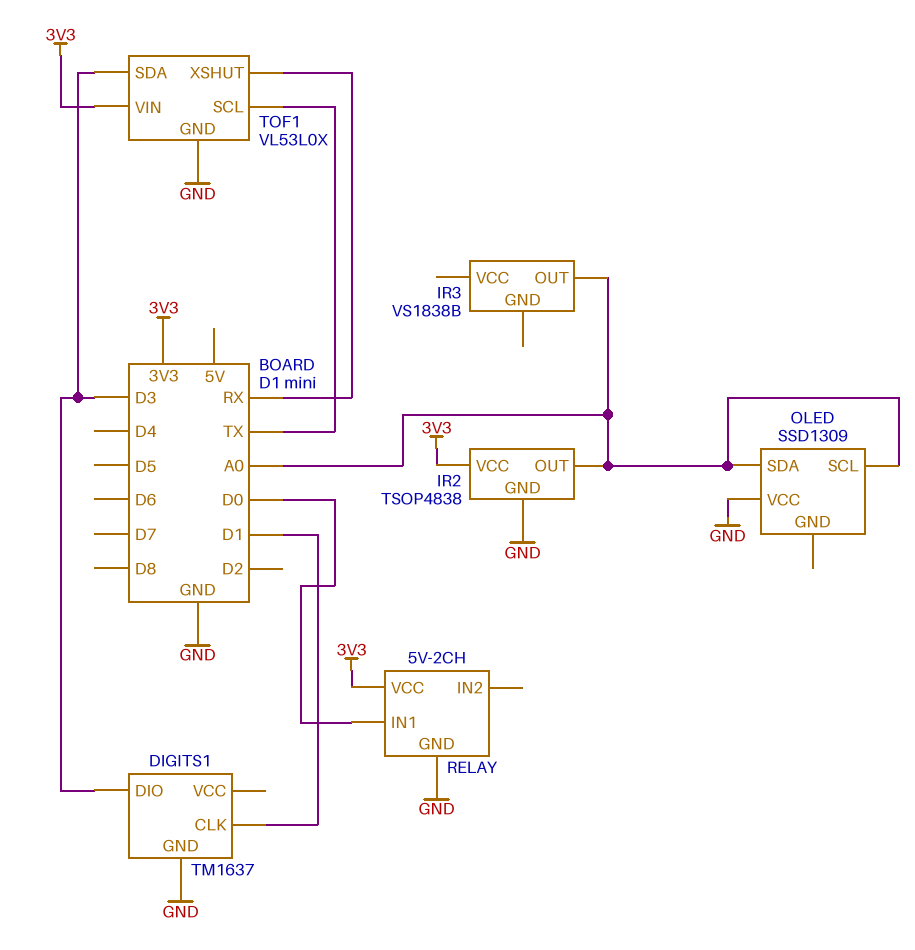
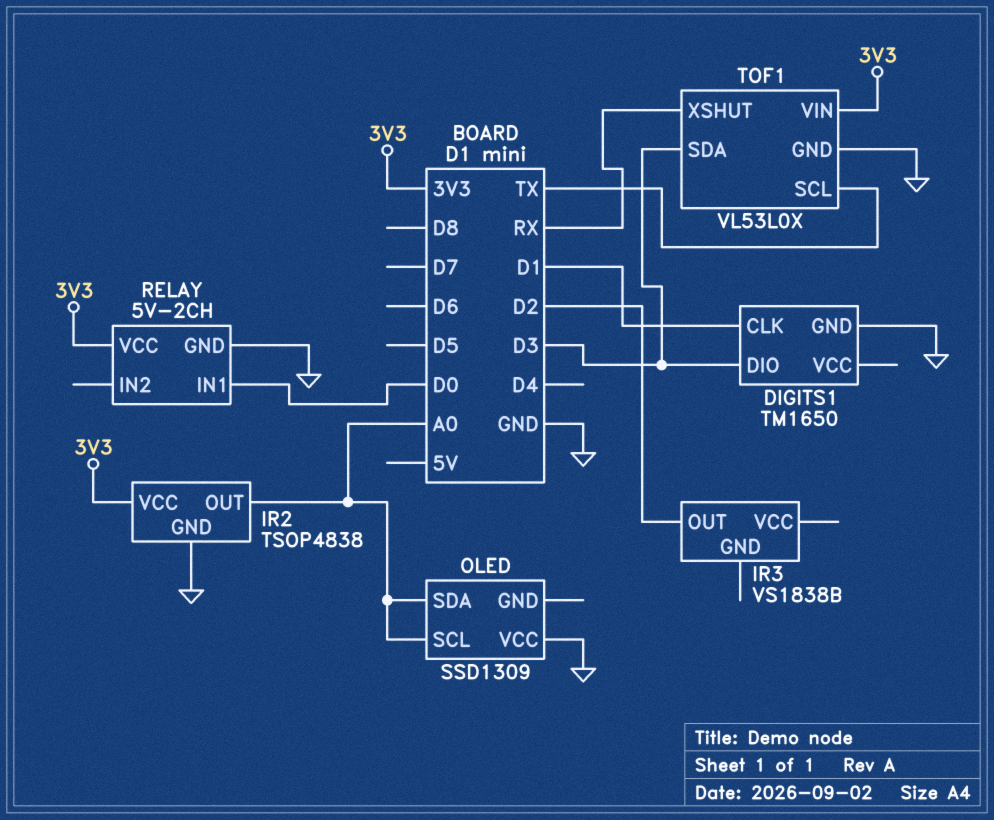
DIGITS1: TM1637 -> TM1650
IR3 pin OUT: A0 -> D2

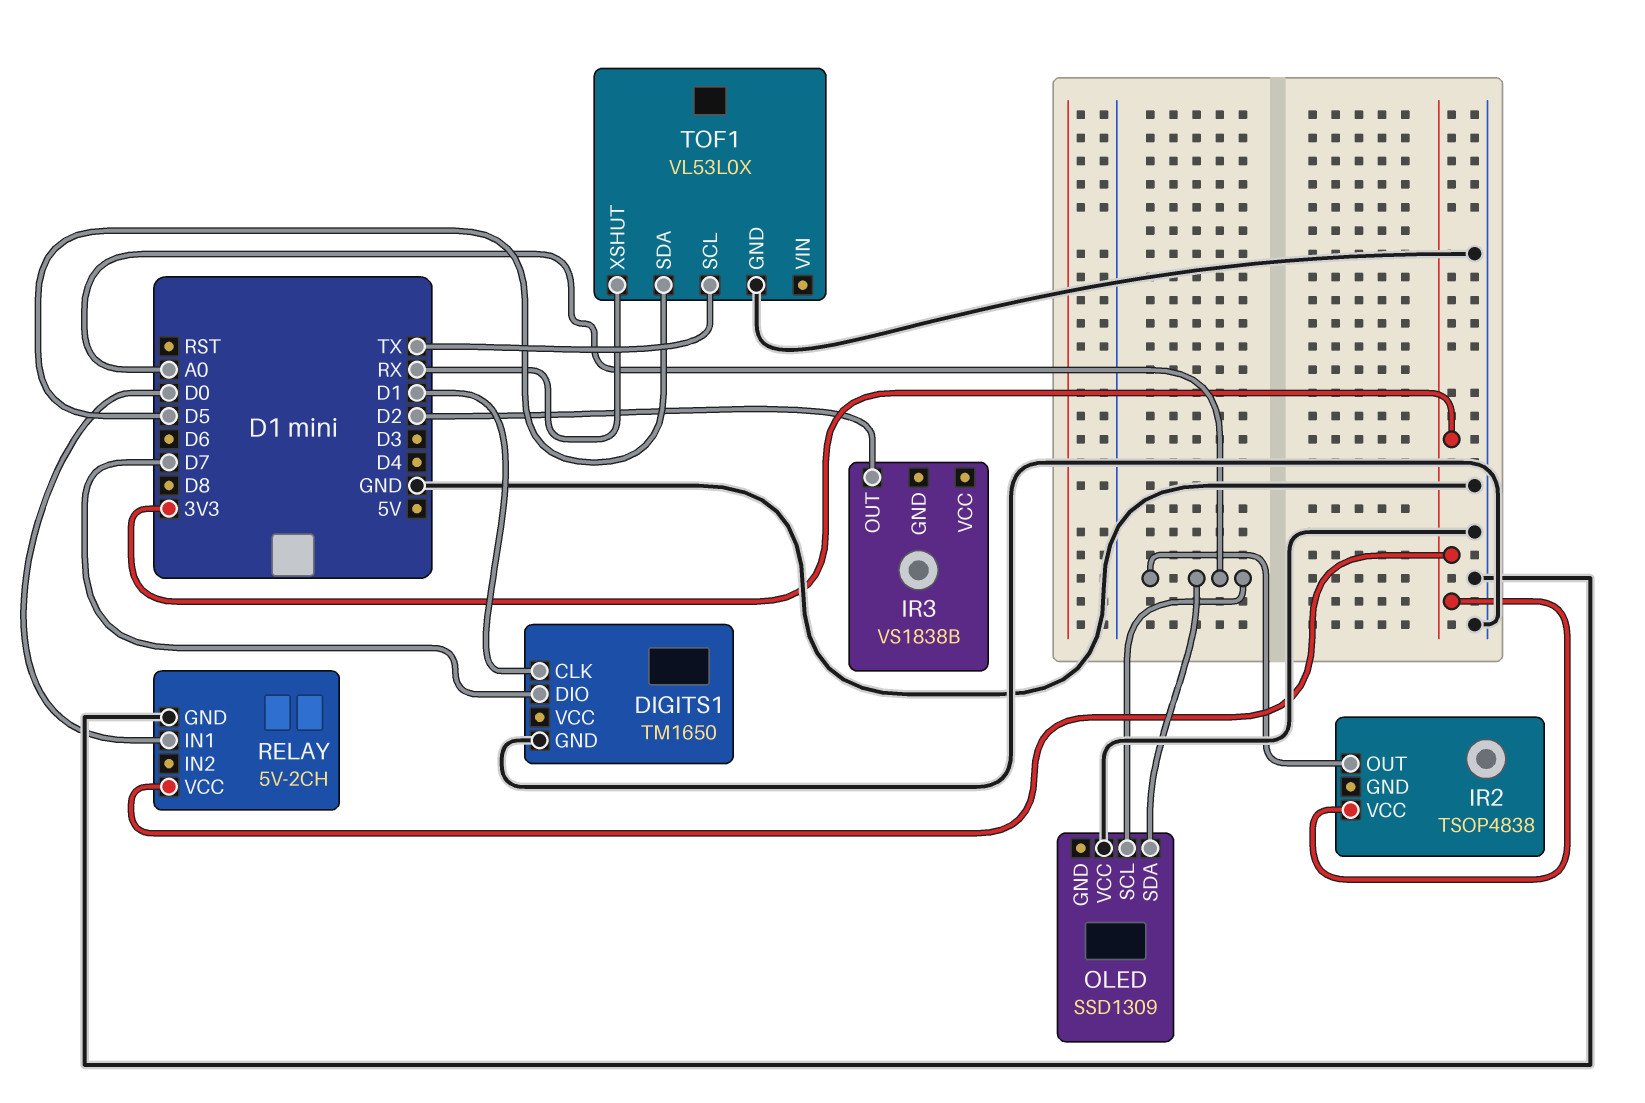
DIGITS1 pin DIO: D3 -> D7
IR2 pin GND: GND -> none
TOF1 pin SDA: D3 -> D5
TOF1 pin VIN: 3V3 -> none

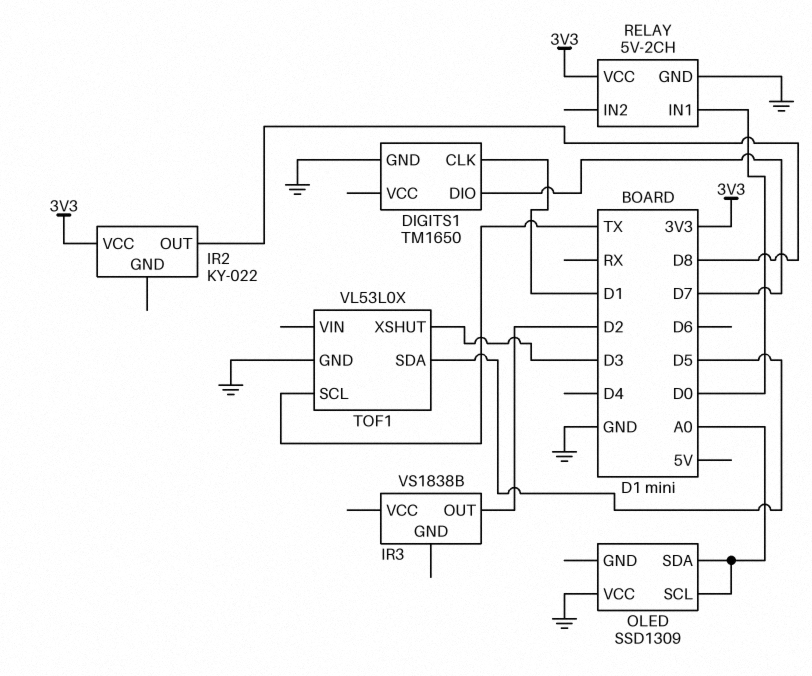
IR2: TSOP4838 -> KY-022
IR2 pin OUT: A0 -> D8
TOF1 pin XSHUT: RX -> D3

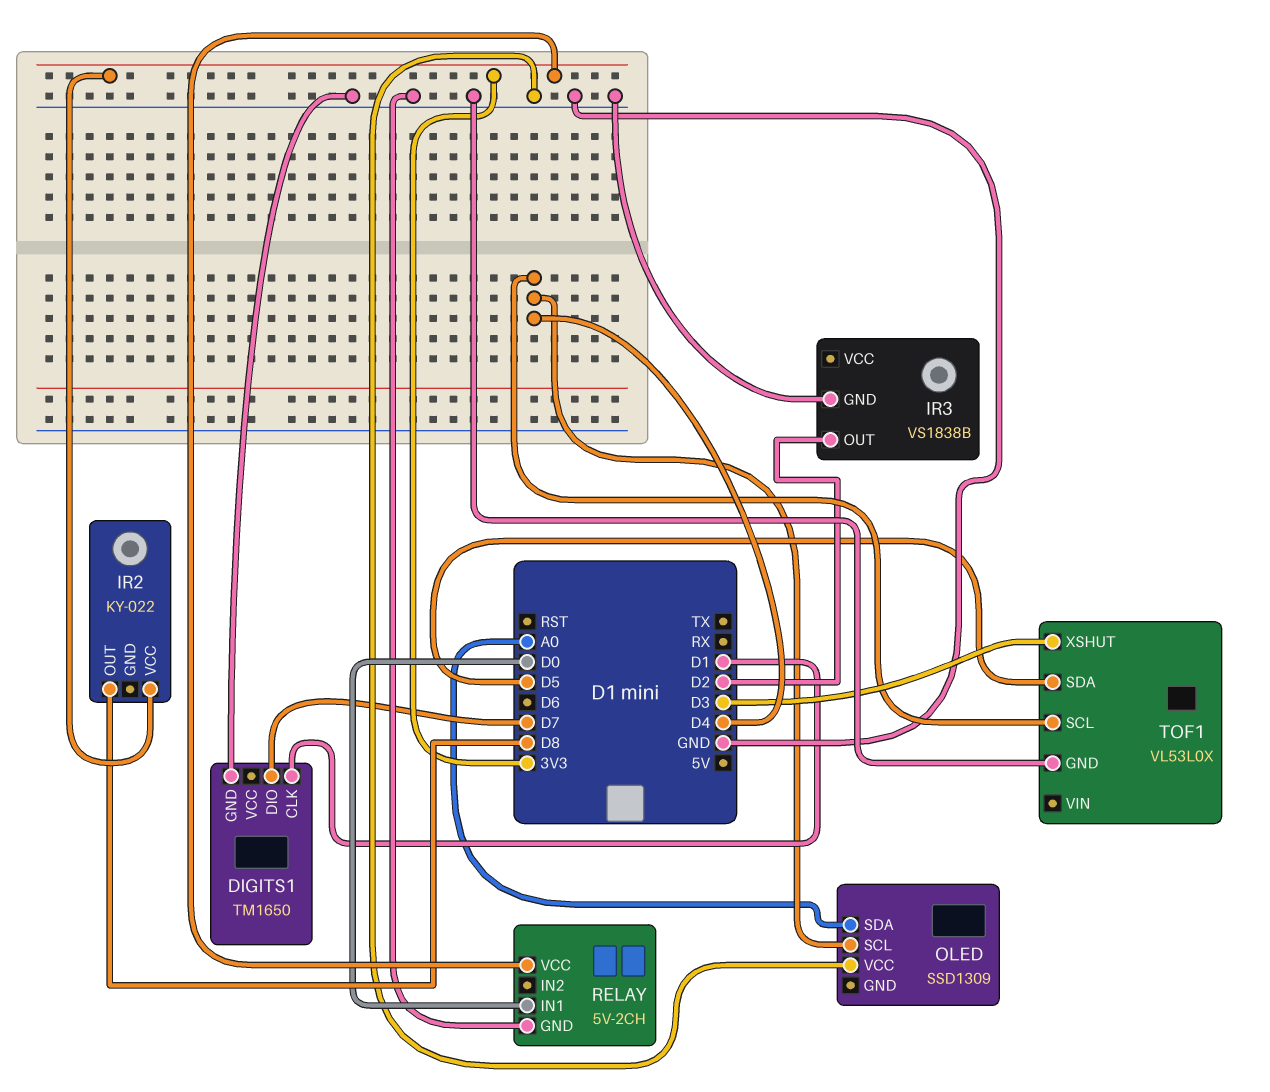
IR3 pin GND: none -> GND
OLED pin SCL: A0 -> D4
TOF1 pin SCL: TX -> D4

